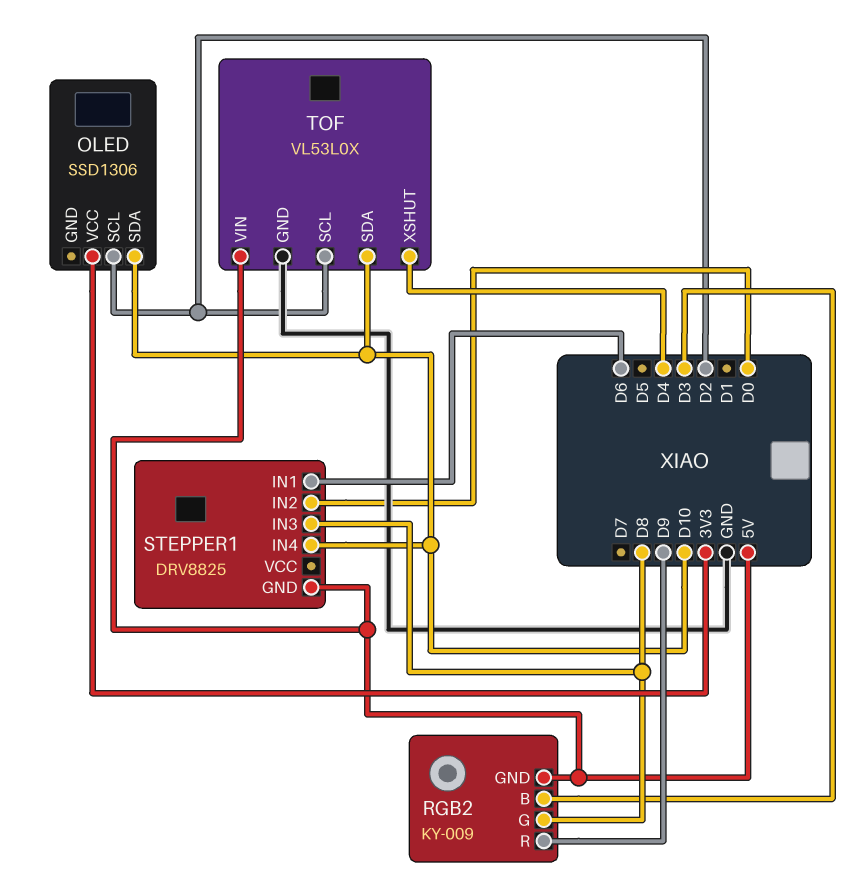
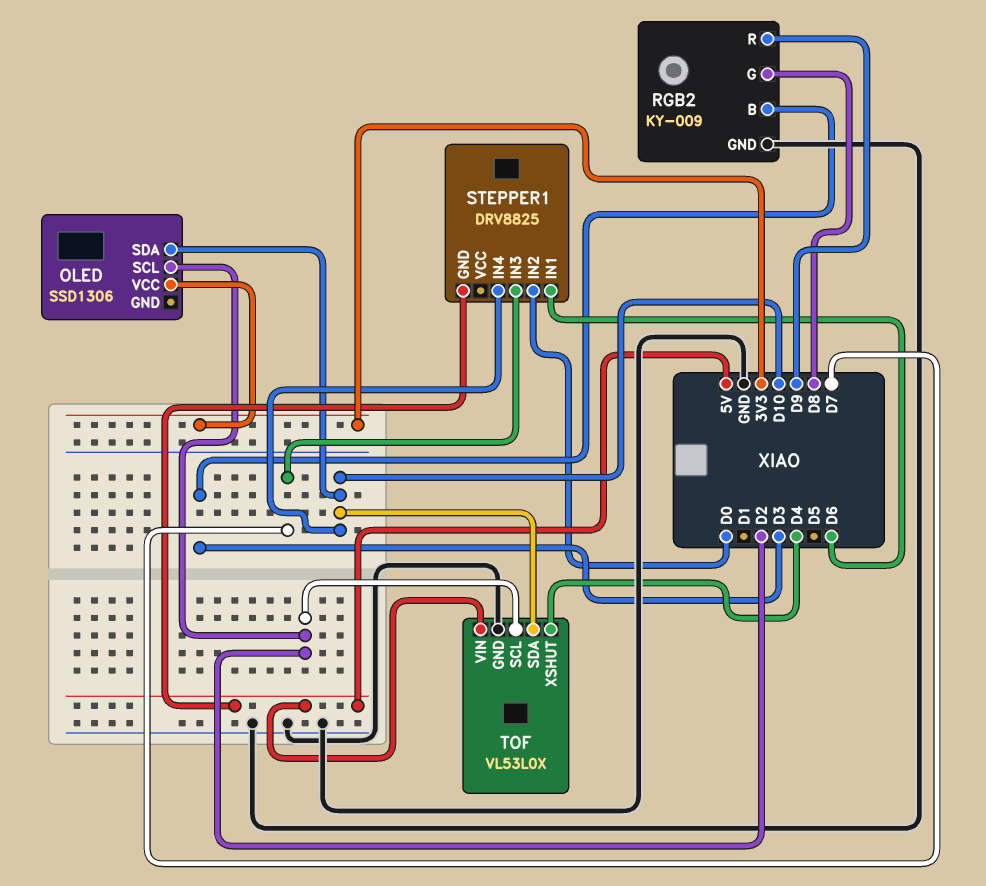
RGB2 pin GND: 5V -> GND
STEPPER1 pin IN3: D8 -> D7

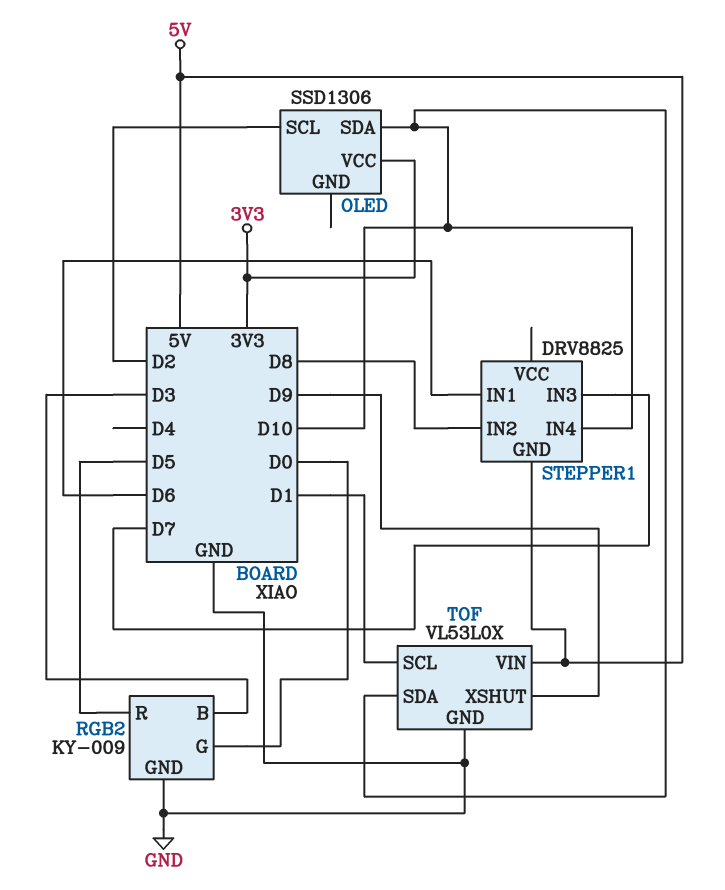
RGB2 pin G: D8 -> D0
RGB2 pin R: D9 -> D5
STEPPER1 pin IN2: D0 -> D8
TOF pin SCL: D2 -> D1
TOF pin XSHUT: D4 -> D9

